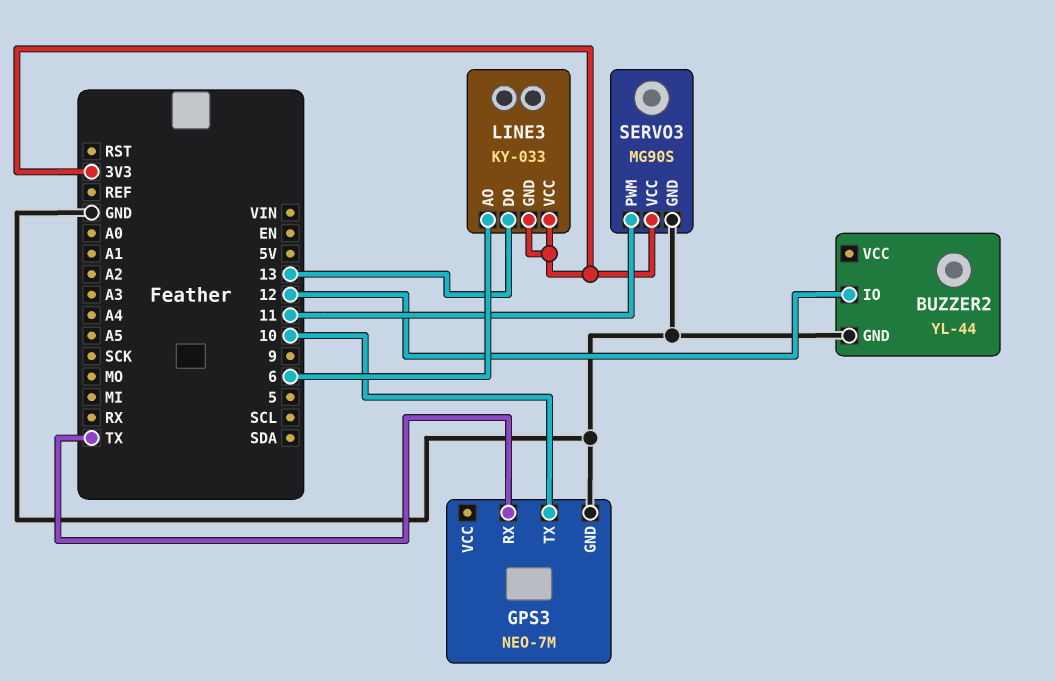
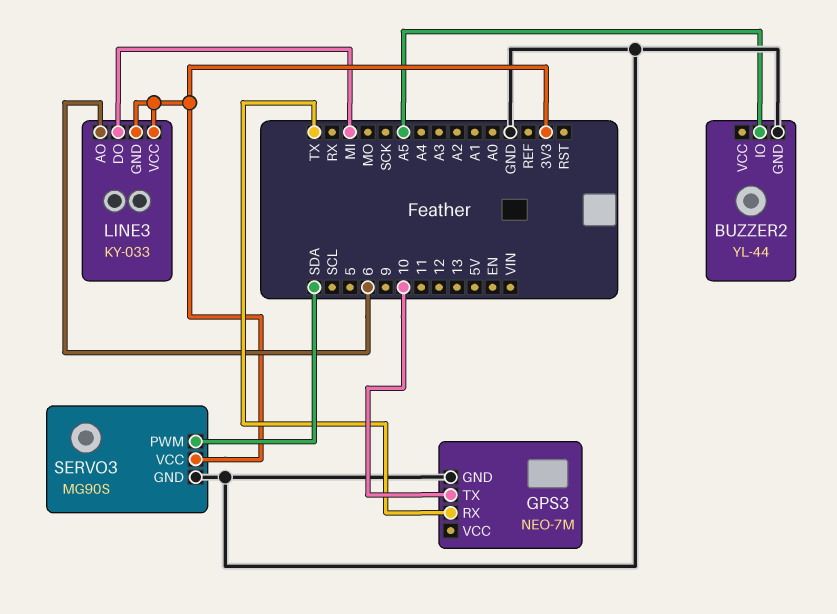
BUZZER2 pin IO: 12 -> A5
LINE3 pin DO: 13 -> MI
SERVO3 pin PWM: 11 -> SDA

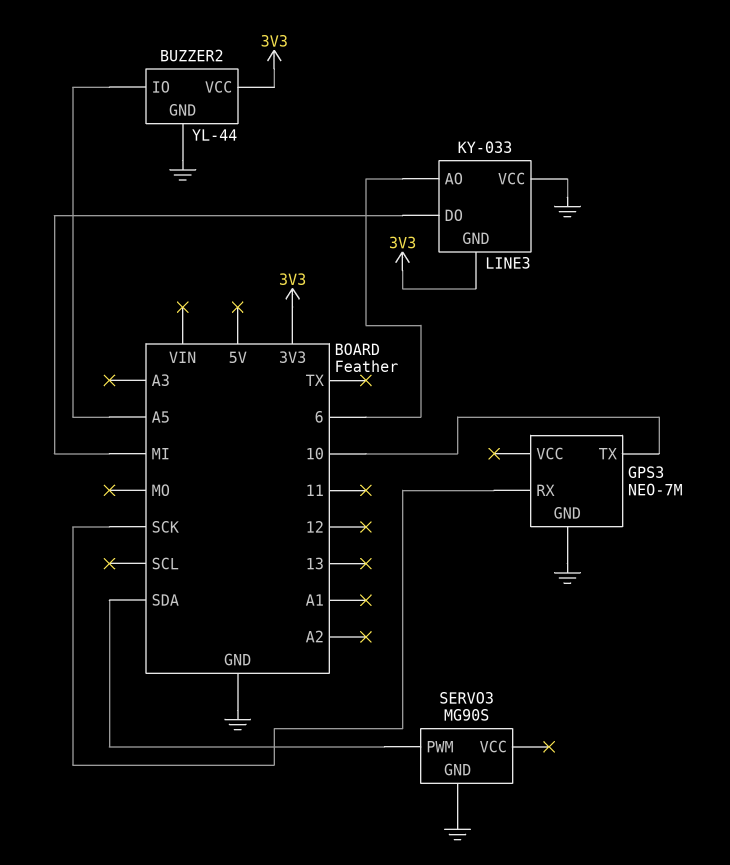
BUZZER2 pin VCC: none -> 3V3
GPS3 pin RX: TX -> SCK
LINE3 pin VCC: 3V3 -> GND
SERVO3 pin VCC: 3V3 -> none

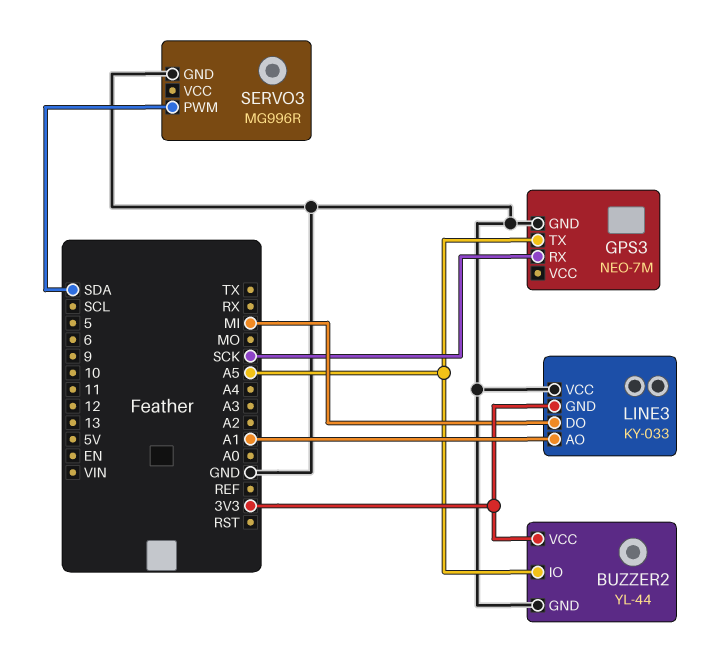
GPS3 pin TX: 10 -> A5
LINE3 pin AO: 6 -> A1
SERVO3: MG90S -> MG996R

